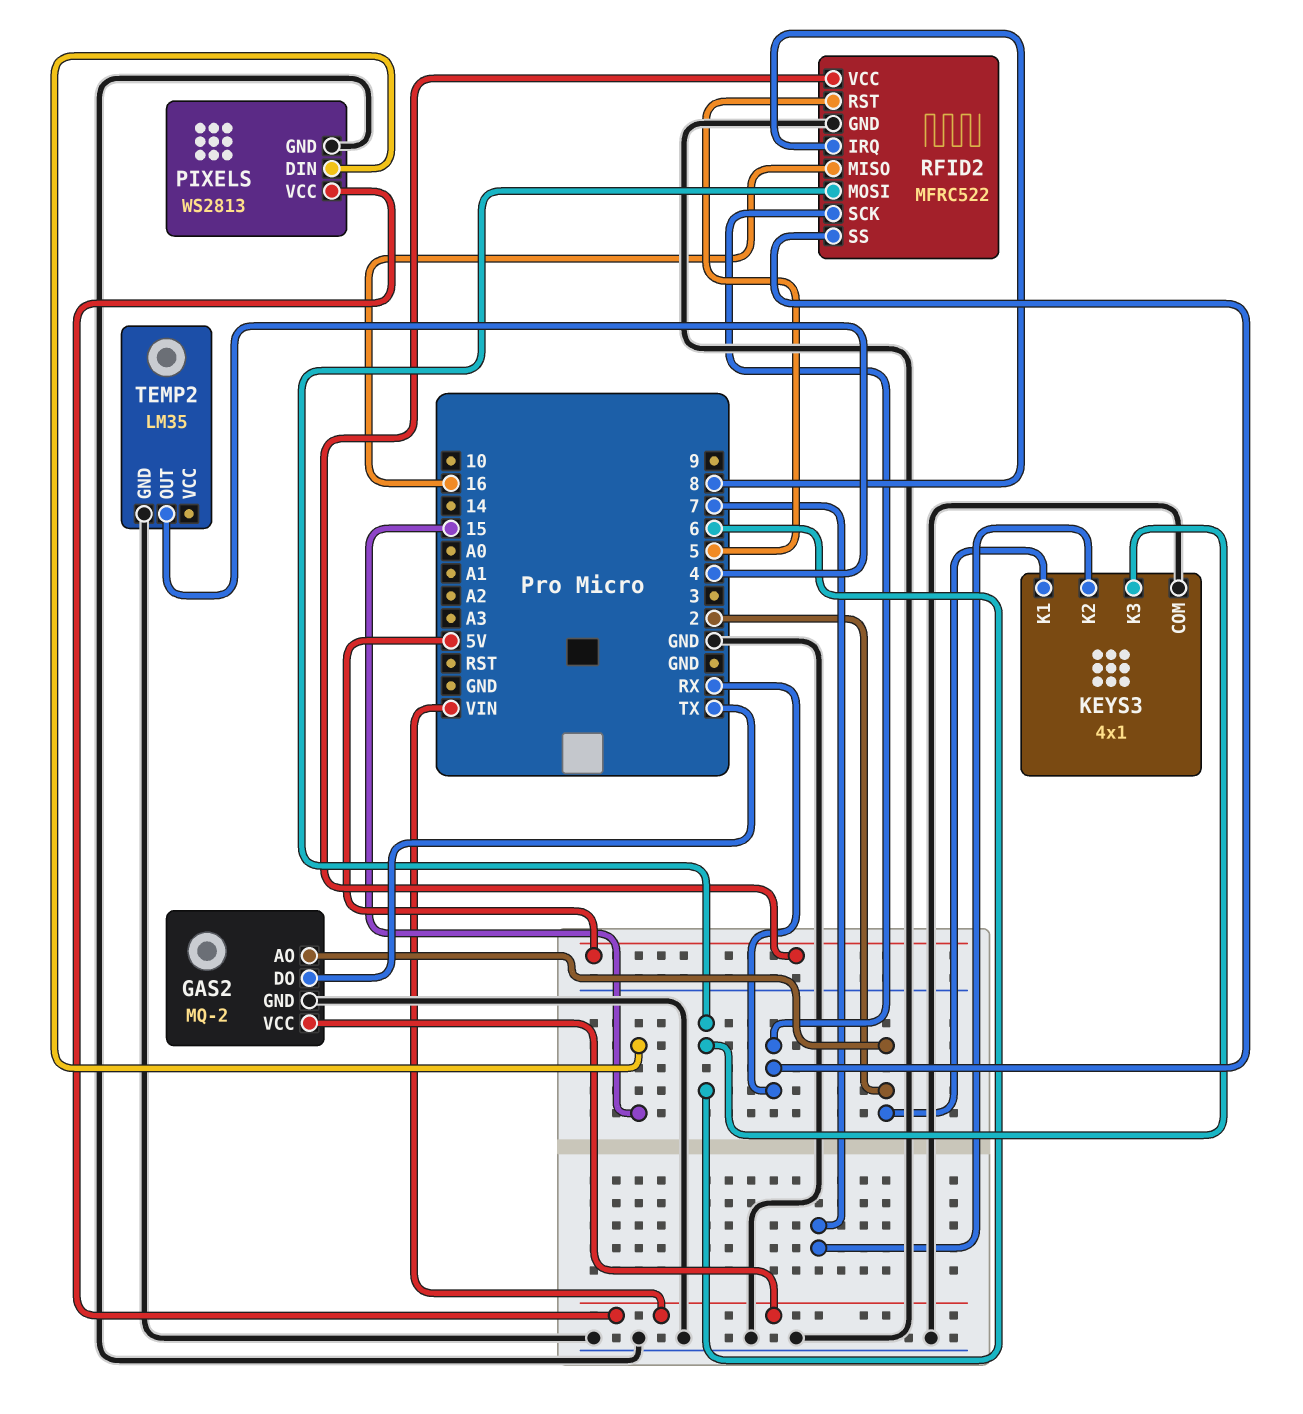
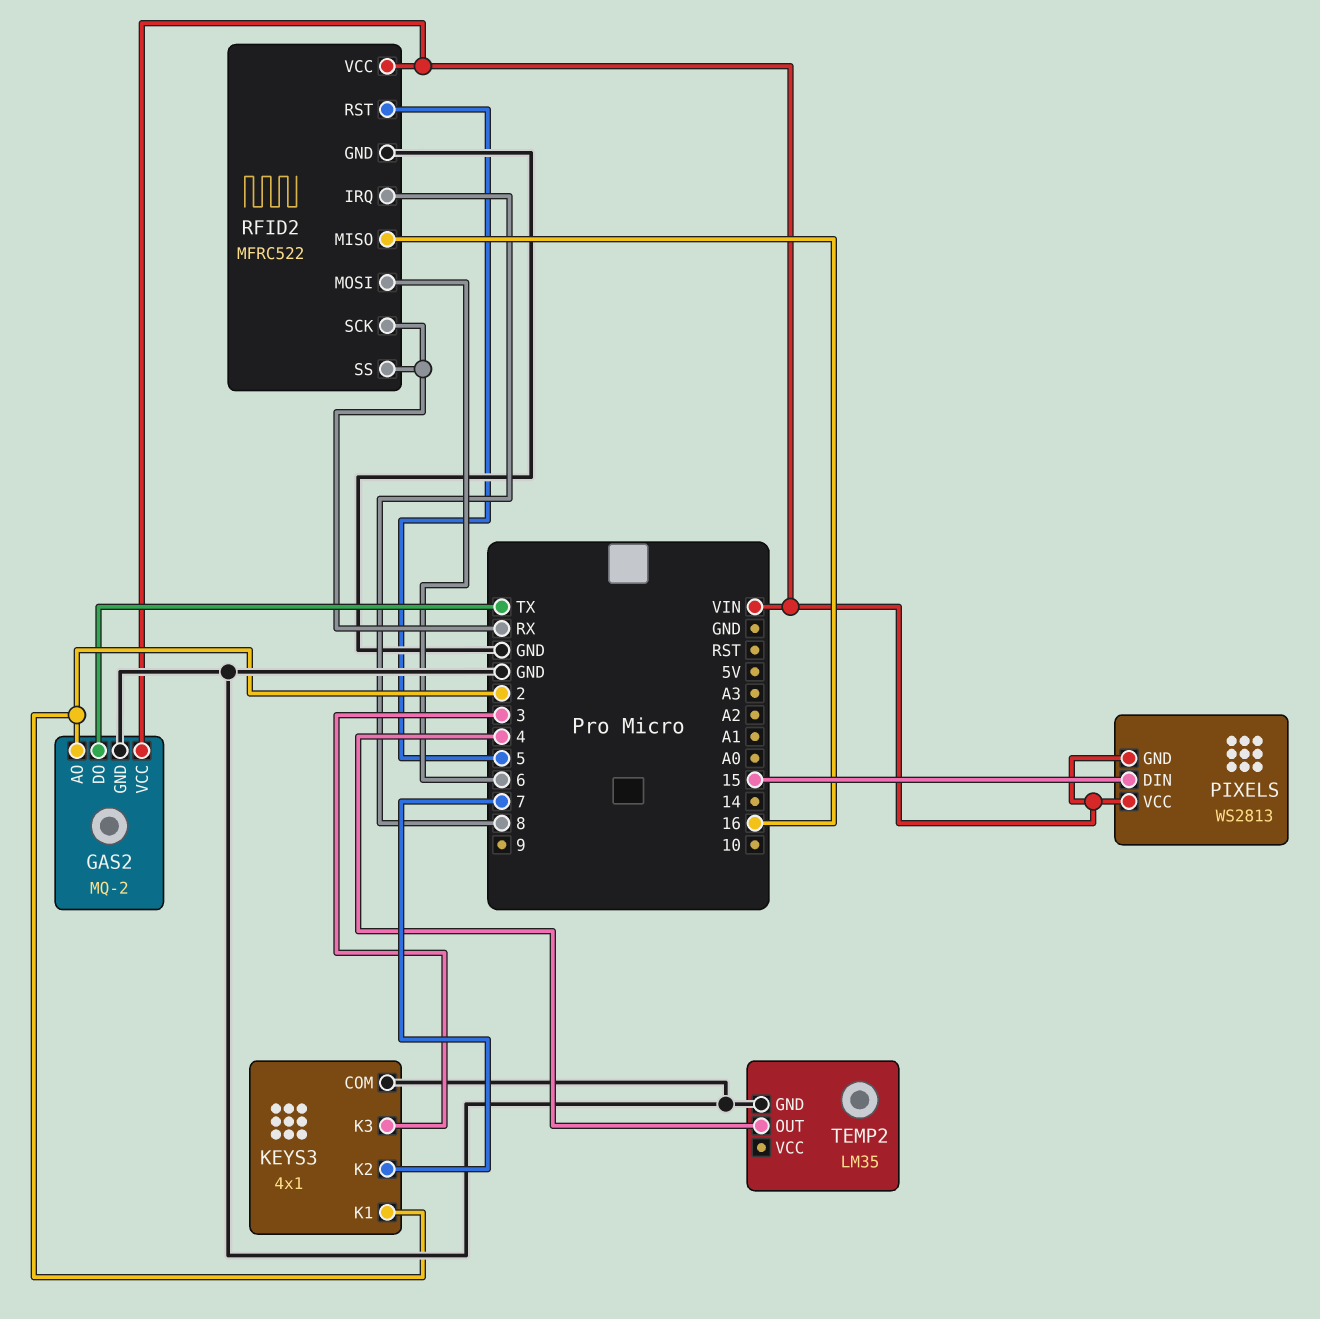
KEYS3 pin K3: 6 -> 3
PIXELS pin GND: GND -> VIN
RFID2 pin VCC: 5V -> VIN

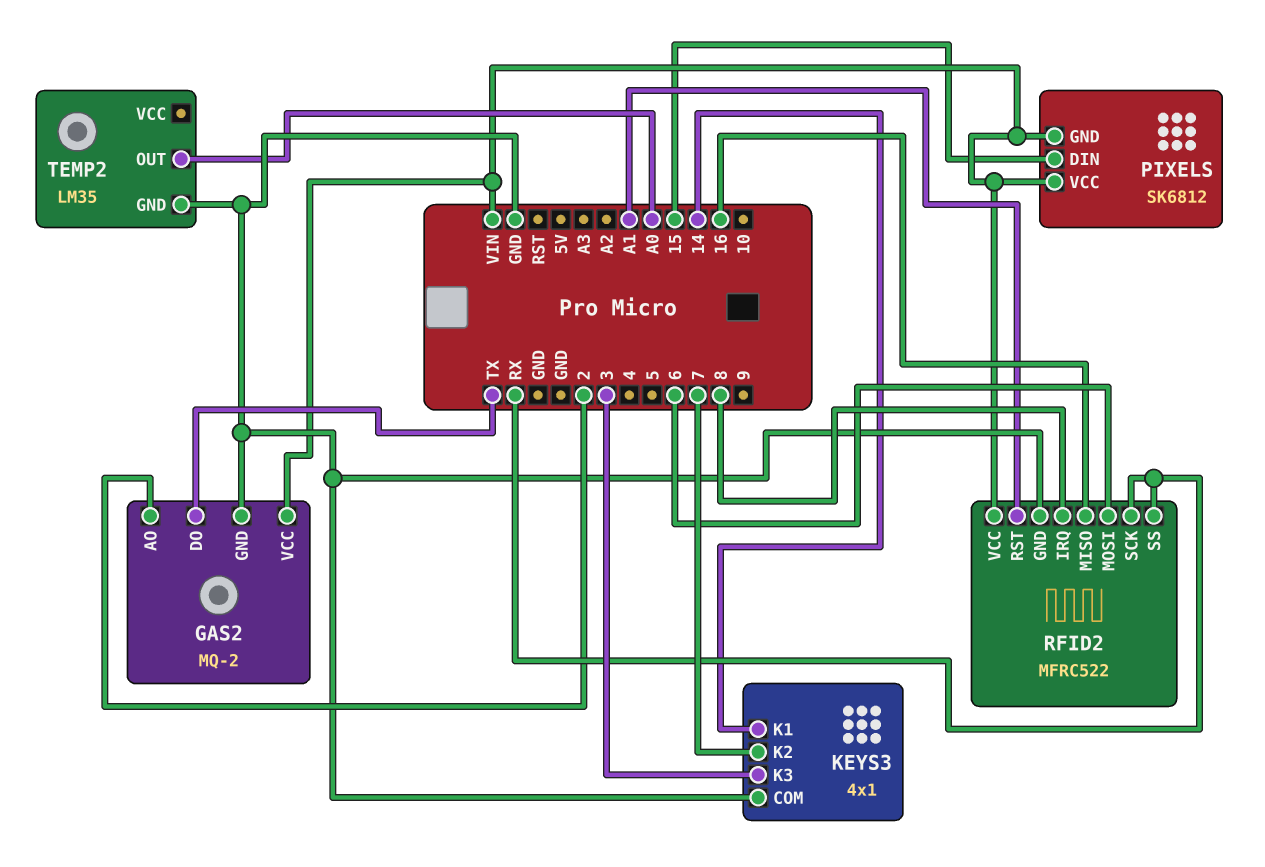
KEYS3 pin K1: 2 -> 14
PIXELS: WS2813 -> SK6812
RFID2 pin RST: 5 -> A1
TEMP2 pin OUT: 4 -> A0

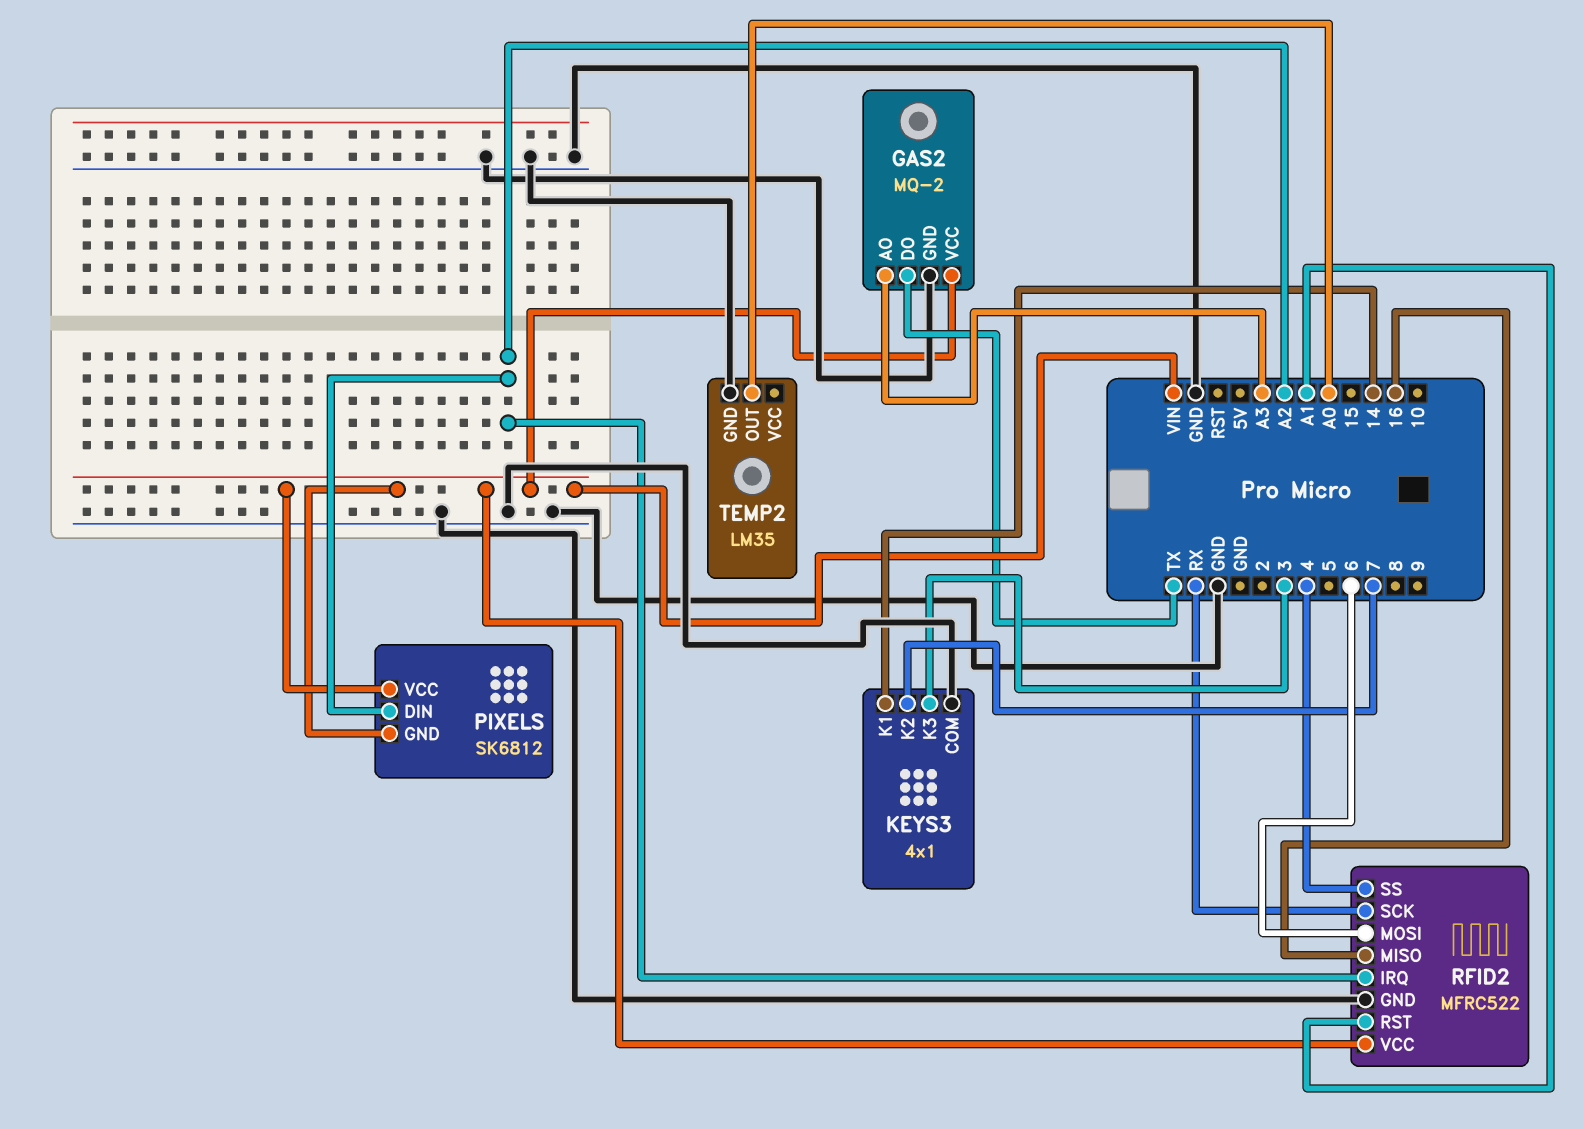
GAS2 pin AO: 2 -> A3
PIXELS pin DIN: 15 -> A2
RFID2 pin IRQ: 8 -> A2
RFID2 pin SS: RX -> 4

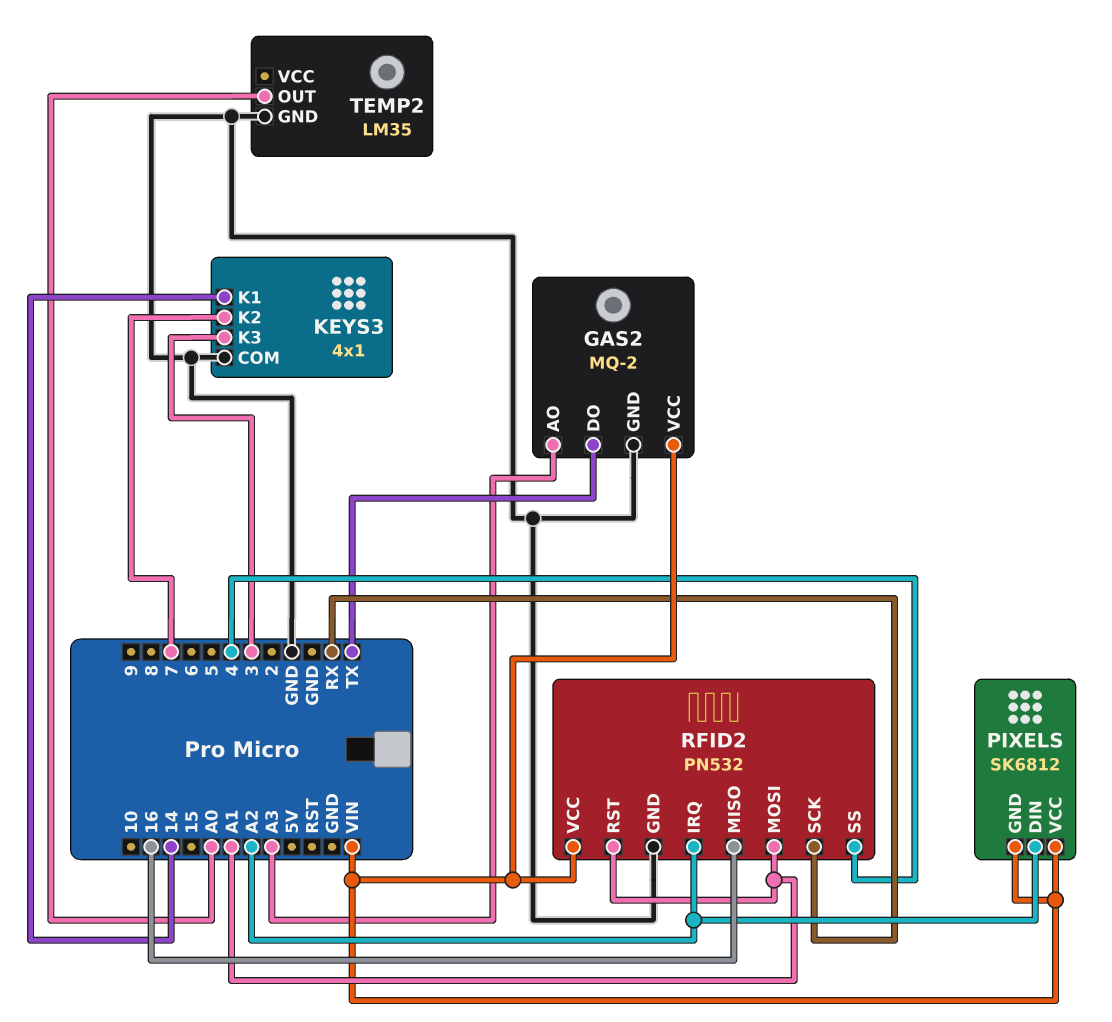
RFID2: MFRC522 -> PN532
RFID2 pin MOSI: 6 -> A1

